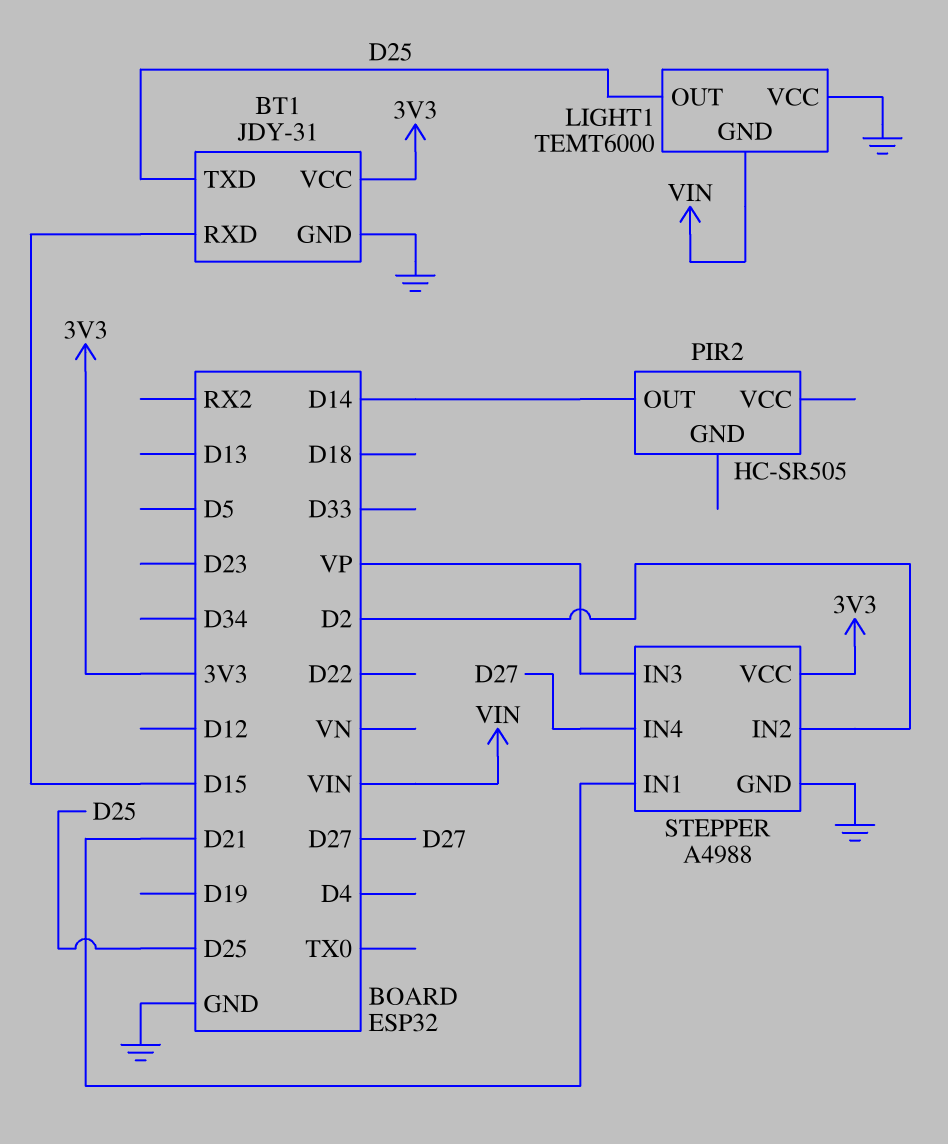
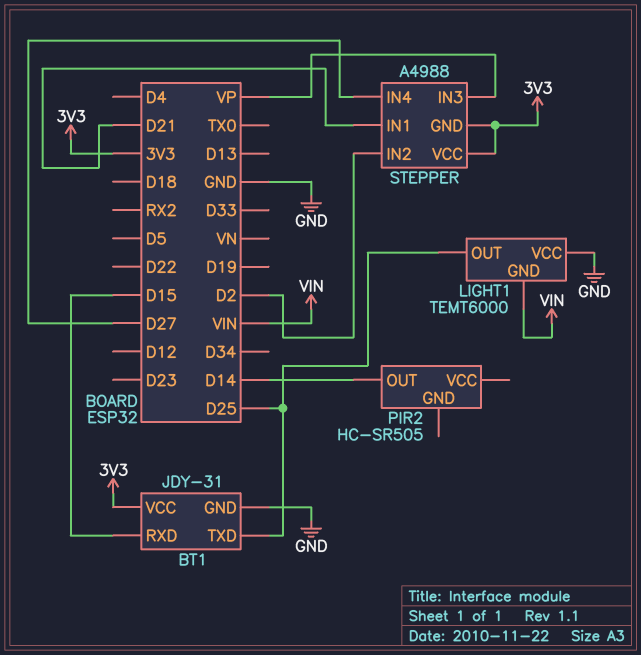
STEPPER pin GND: GND -> 3V3

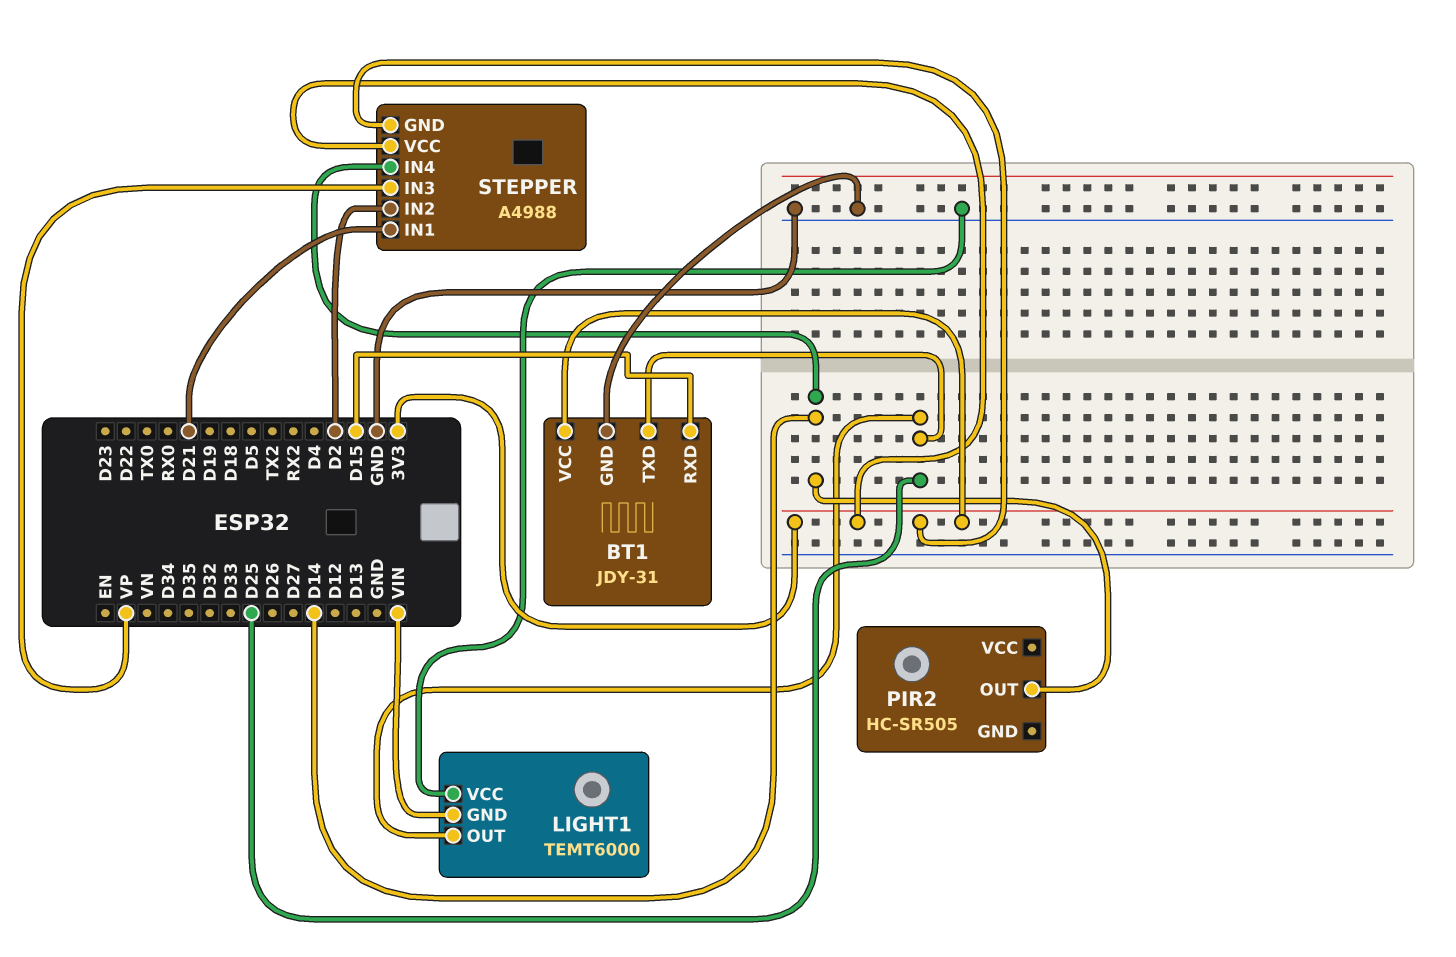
STEPPER pin IN4: D27 -> D14

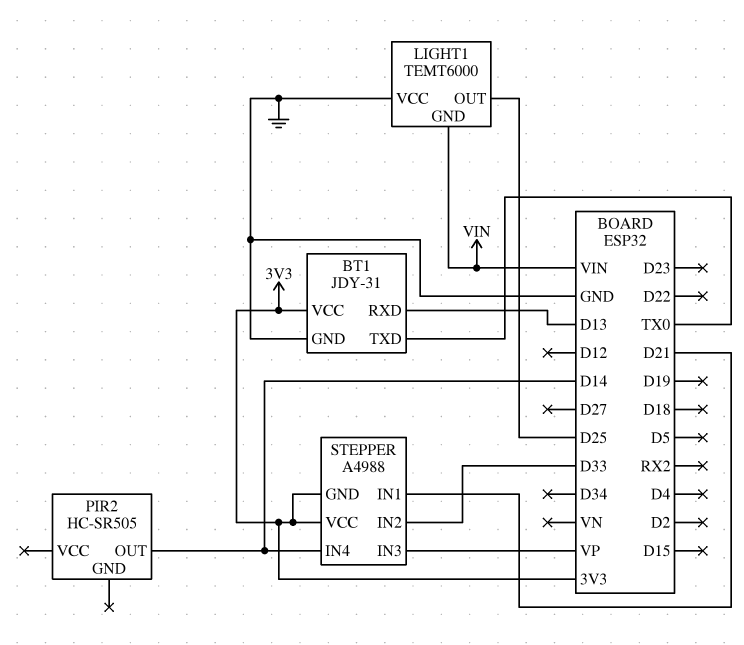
BT1 pin RXD: D15 -> D13
BT1 pin TXD: D25 -> TX0
STEPPER pin IN2: D2 -> D33

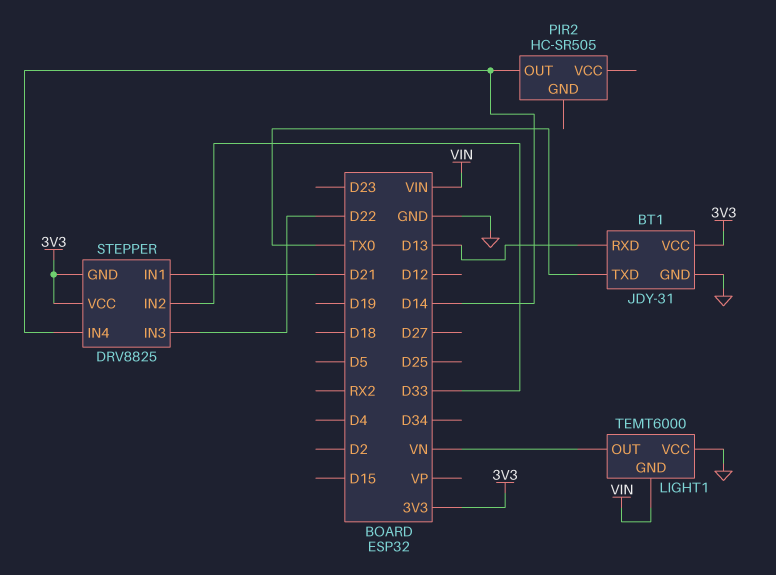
LIGHT1 pin OUT: D25 -> VN
STEPPER: A4988 -> DRV8825
STEPPER pin IN3: VP -> D22

